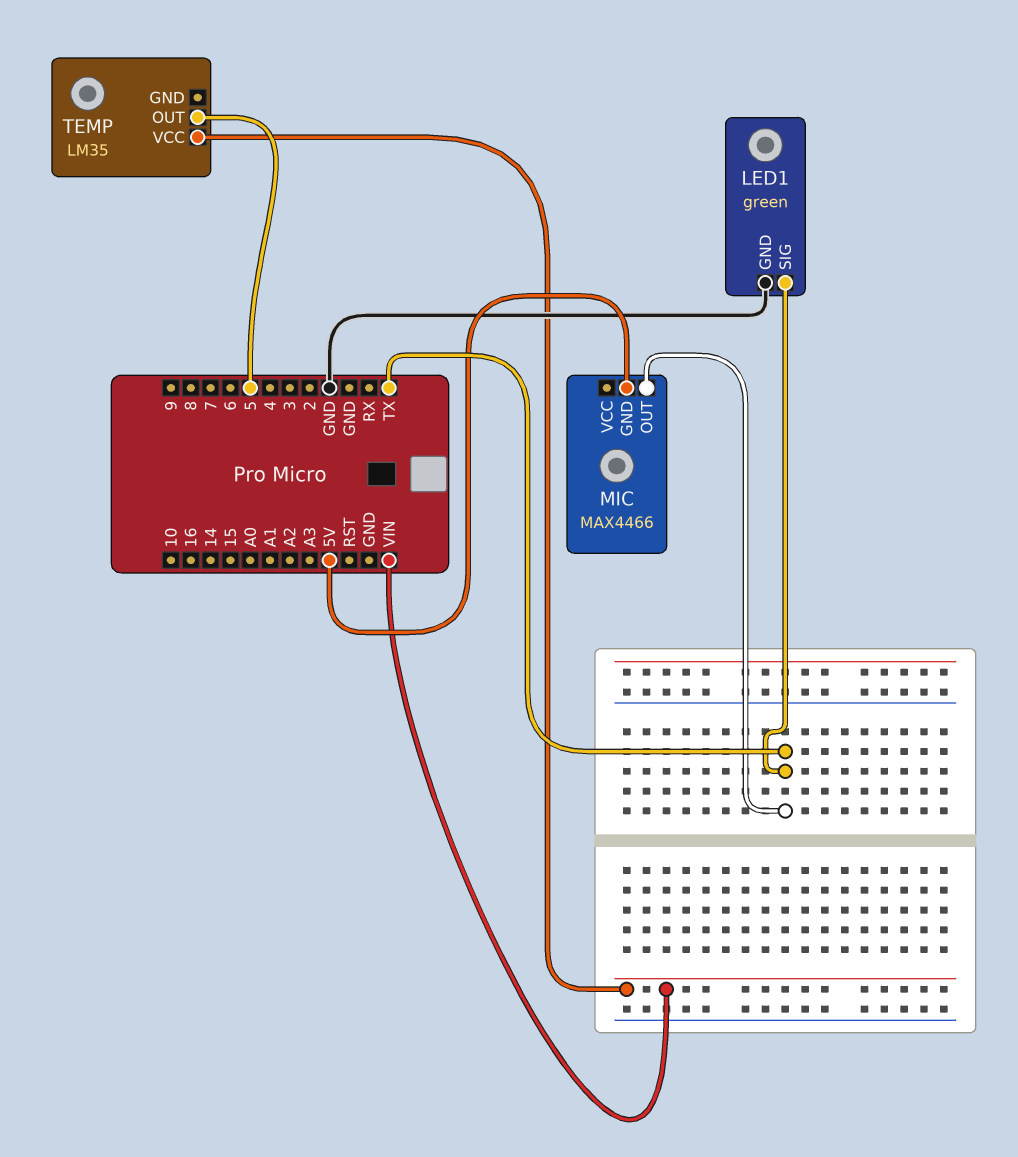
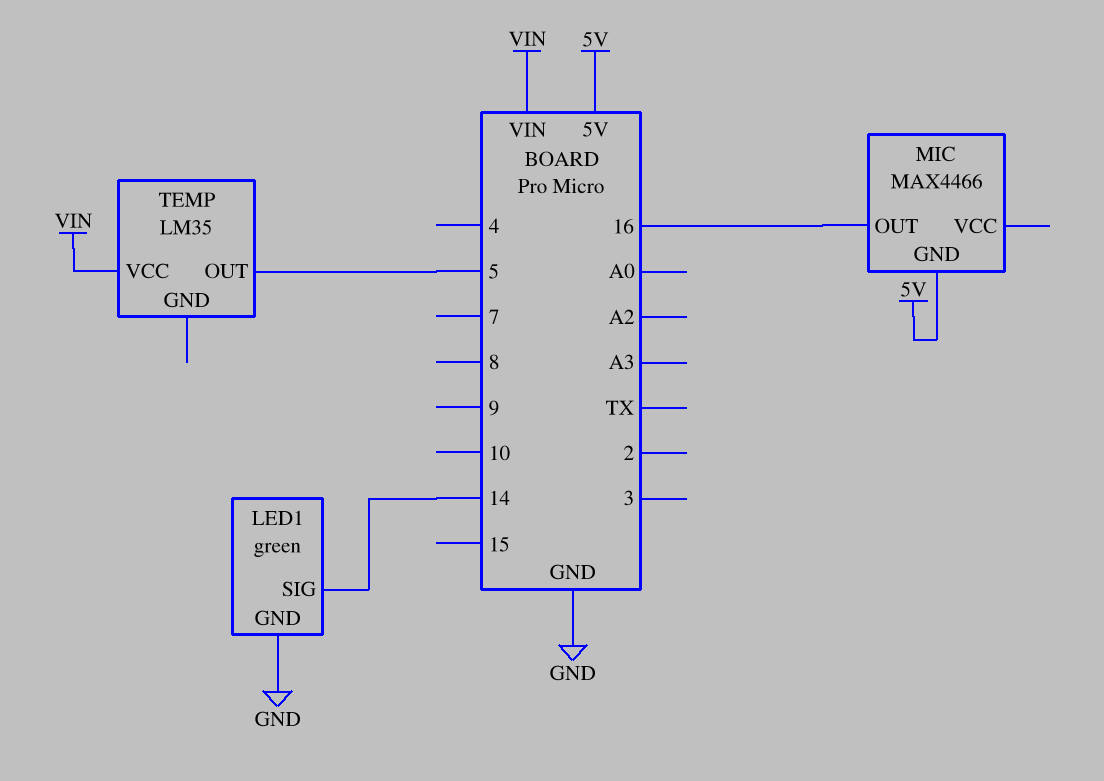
LED1 pin SIG: TX -> 14
MIC pin OUT: TX -> 16

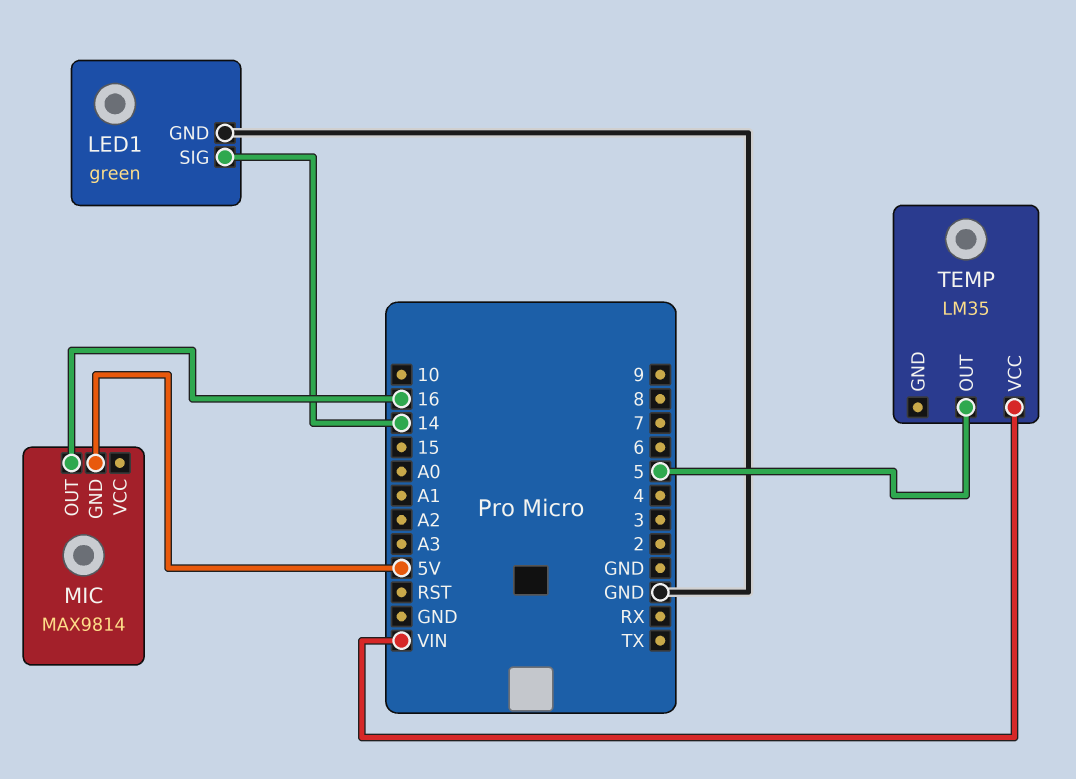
MIC: MAX4466 -> MAX9814

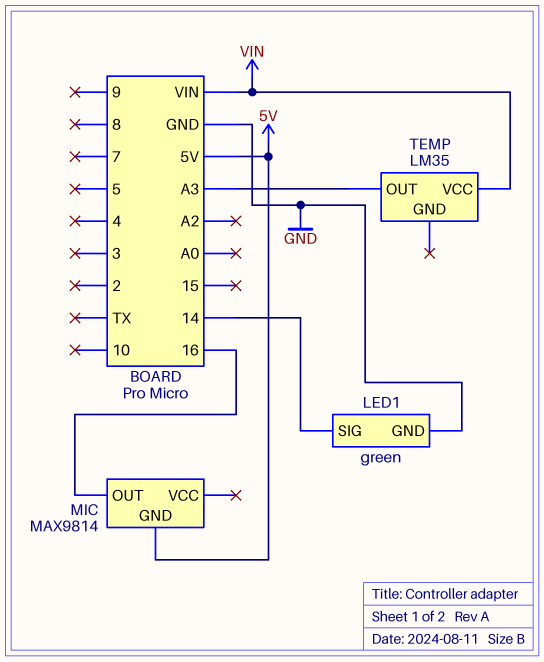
TEMP pin OUT: 5 -> A3

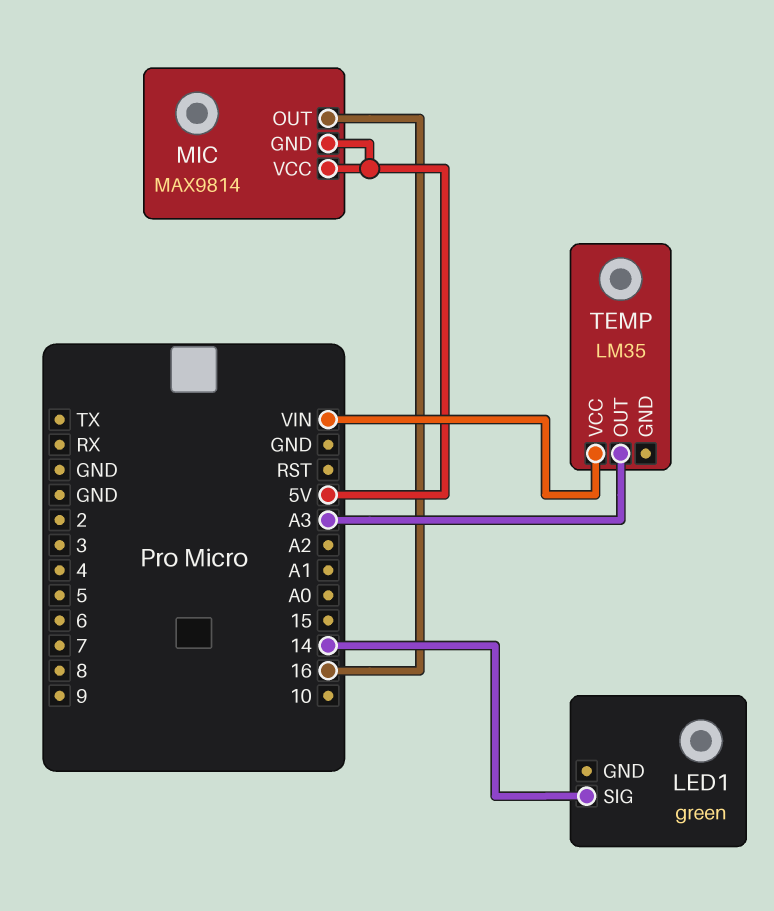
LED1 pin GND: GND -> none
MIC pin VCC: none -> 5V

